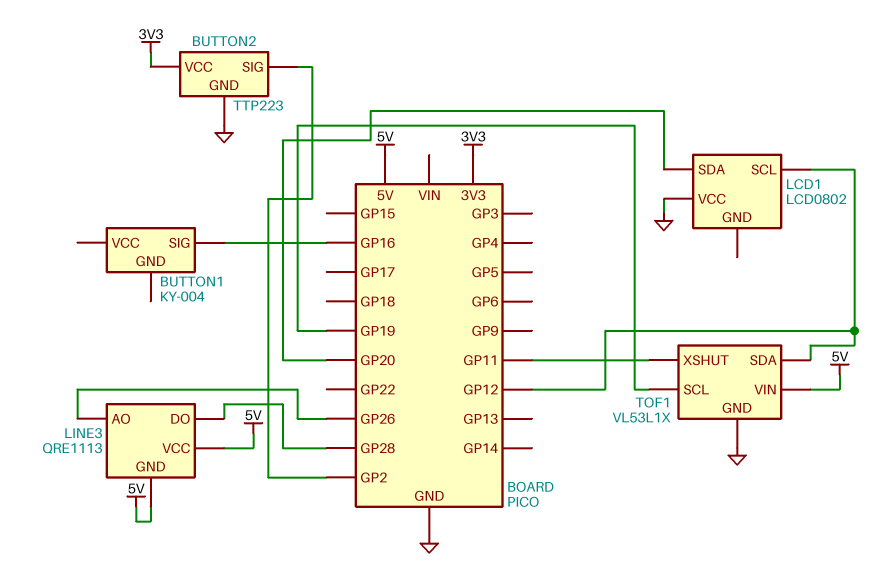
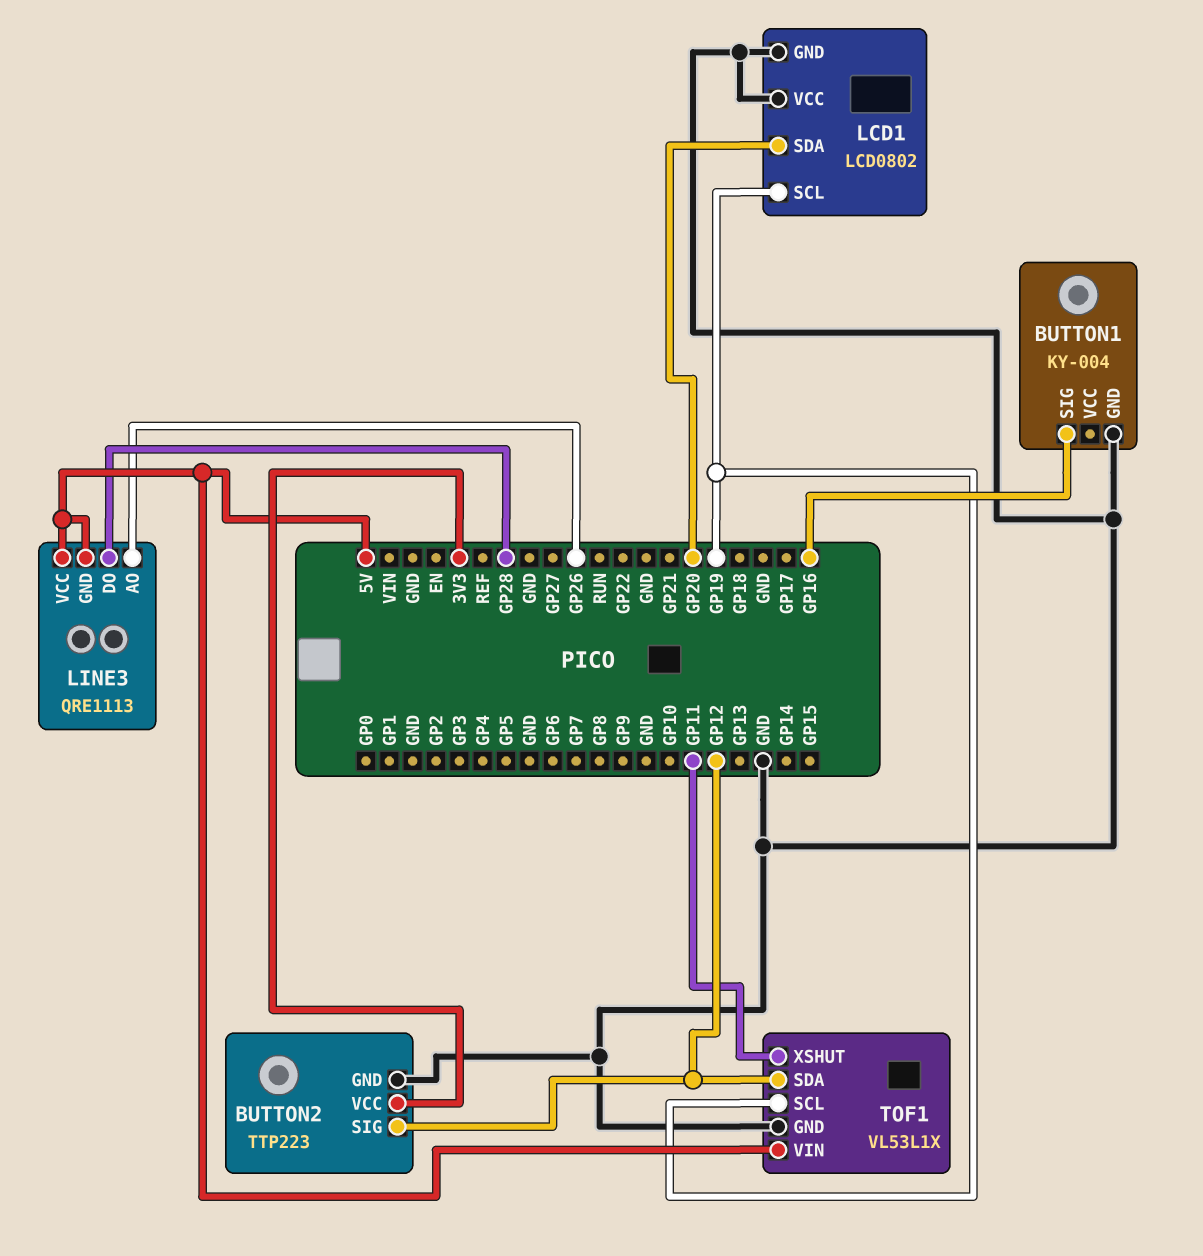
BUTTON1 pin GND: none -> GND
BUTTON2 pin SIG: GP2 -> GP12
LCD1 pin GND: none -> GND
LCD1 pin SCL: GP12 -> GP19

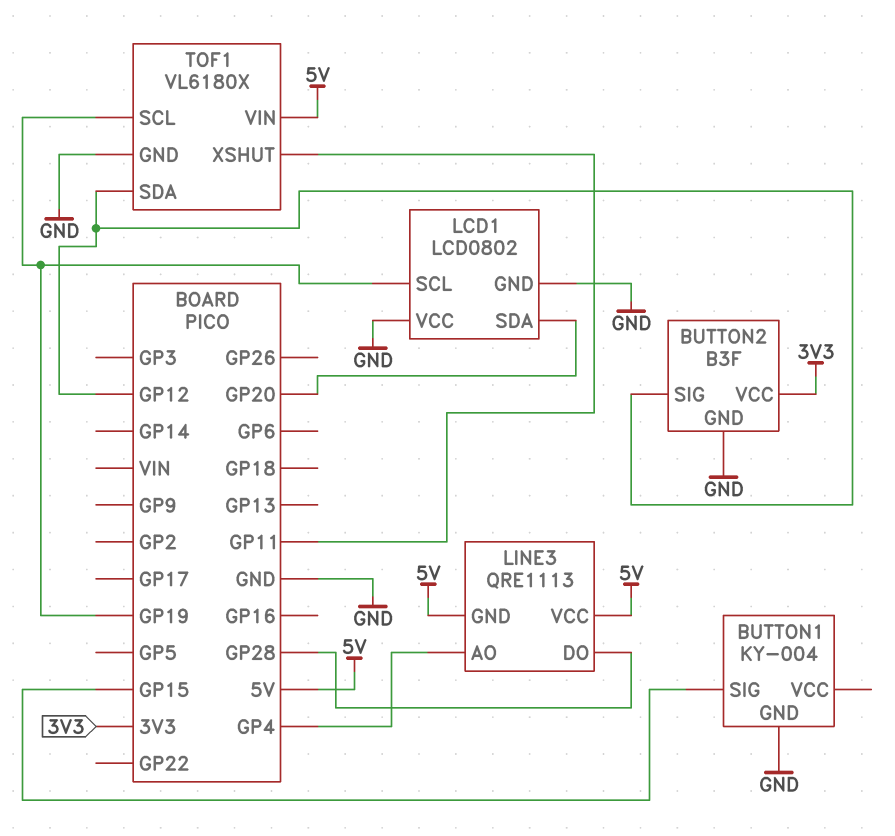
BUTTON1 pin SIG: GP16 -> GP15
BUTTON2: TTP223 -> B3F
LINE3 pin AO: GP26 -> GP4
TOF1: VL53L1X -> VL6180X

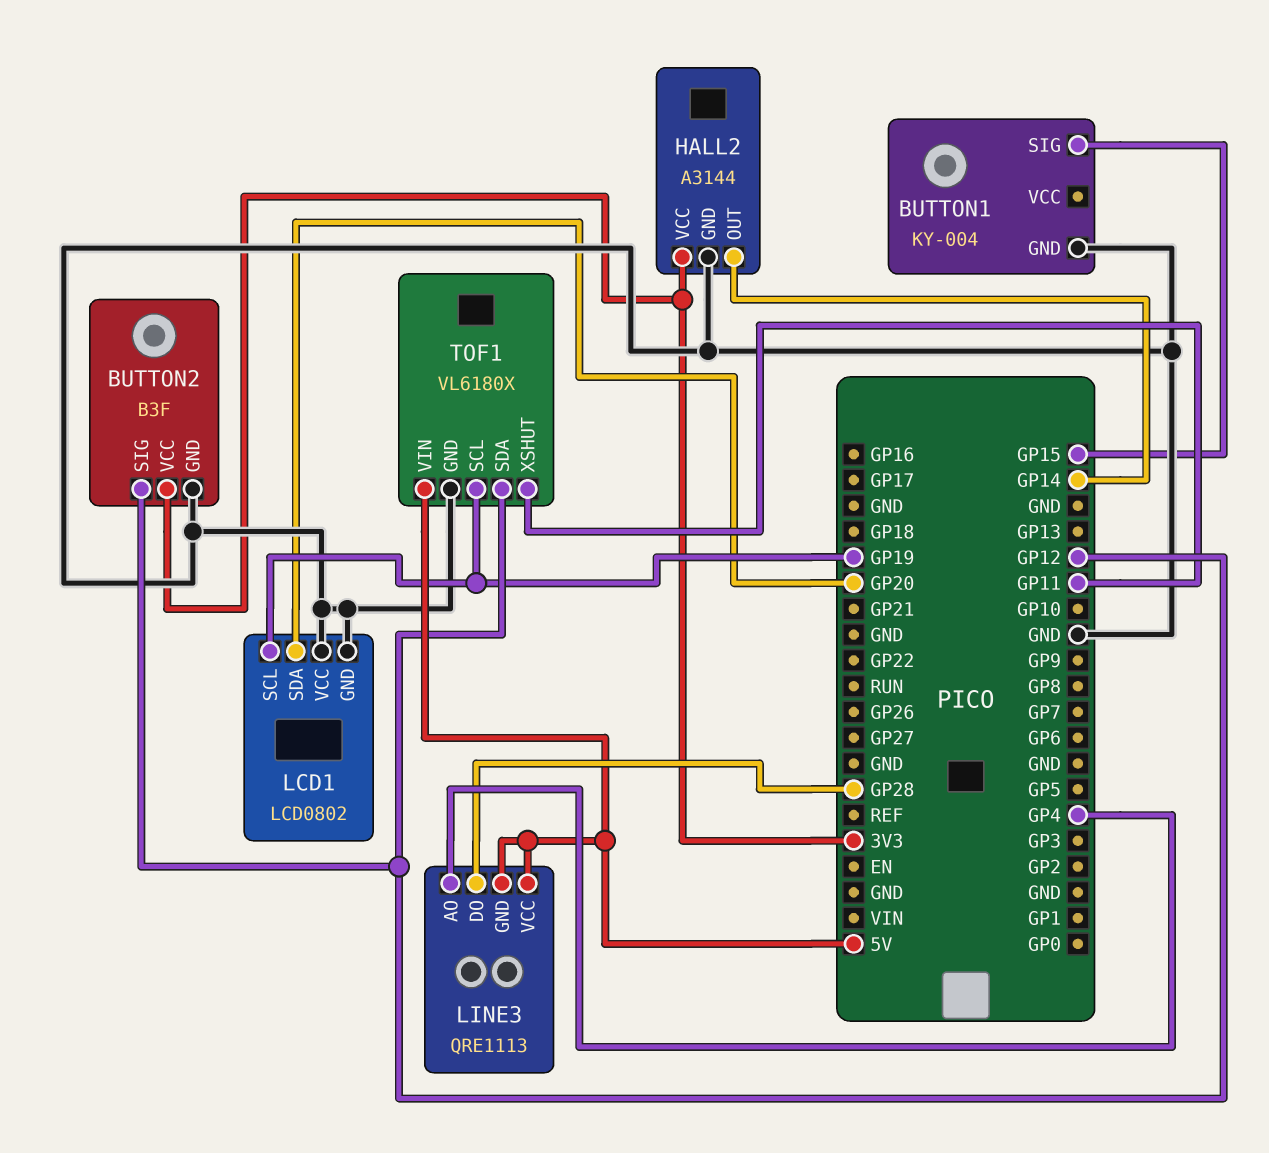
HALL2: none -> A3144
HALL2 pin GND: none -> GND
HALL2 pin OUT: none -> GP14
HALL2 pin VCC: none -> 3V3

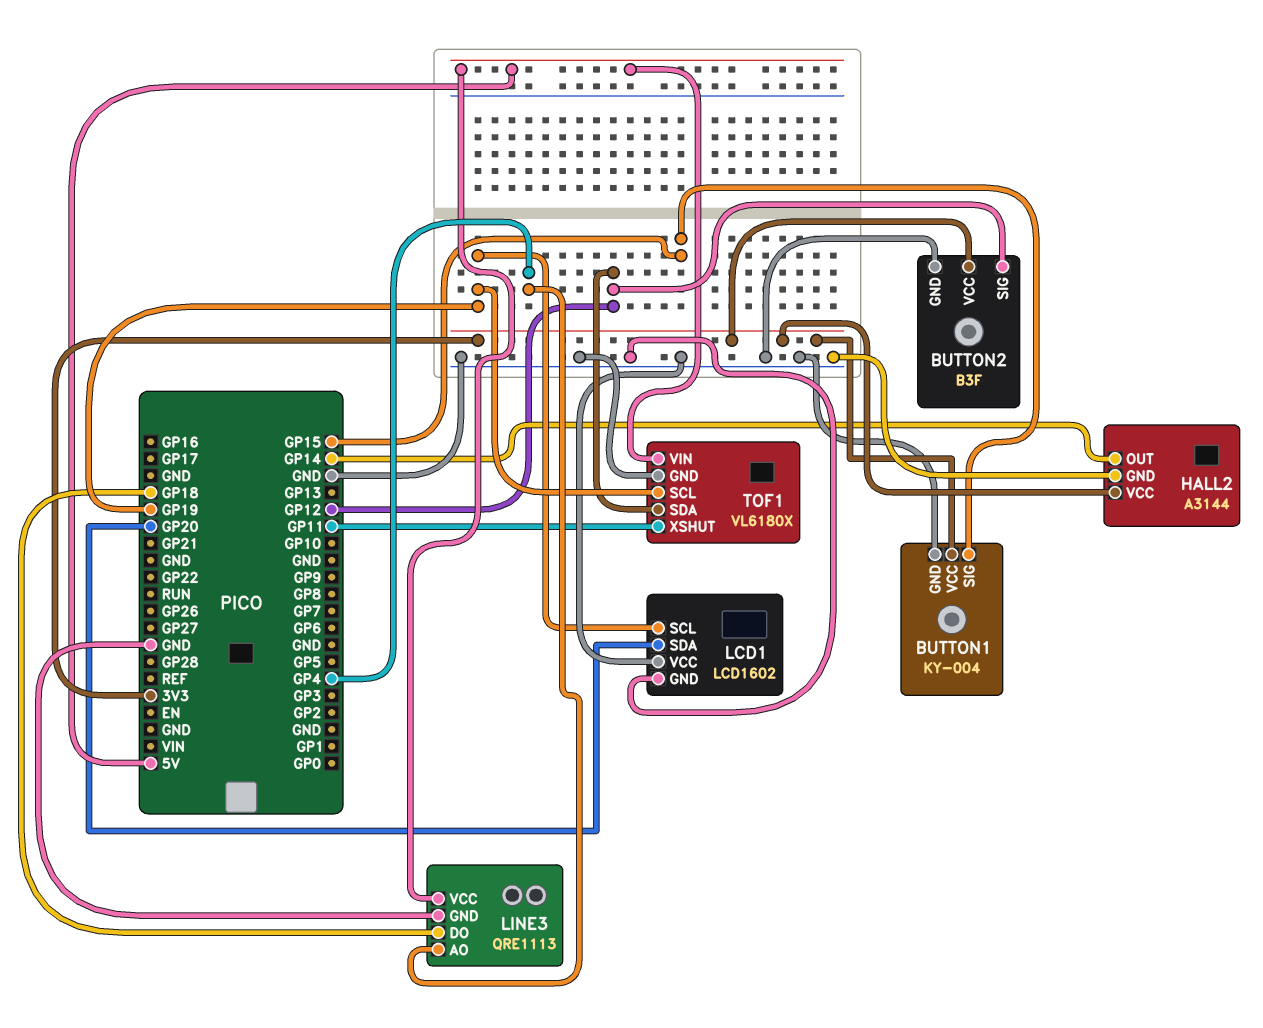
BUTTON1 pin VCC: none -> 3V3
LCD1: LCD0802 -> LCD1602
LINE3 pin DO: GP28 -> GP18
LINE3 pin GND: 5V -> GND

